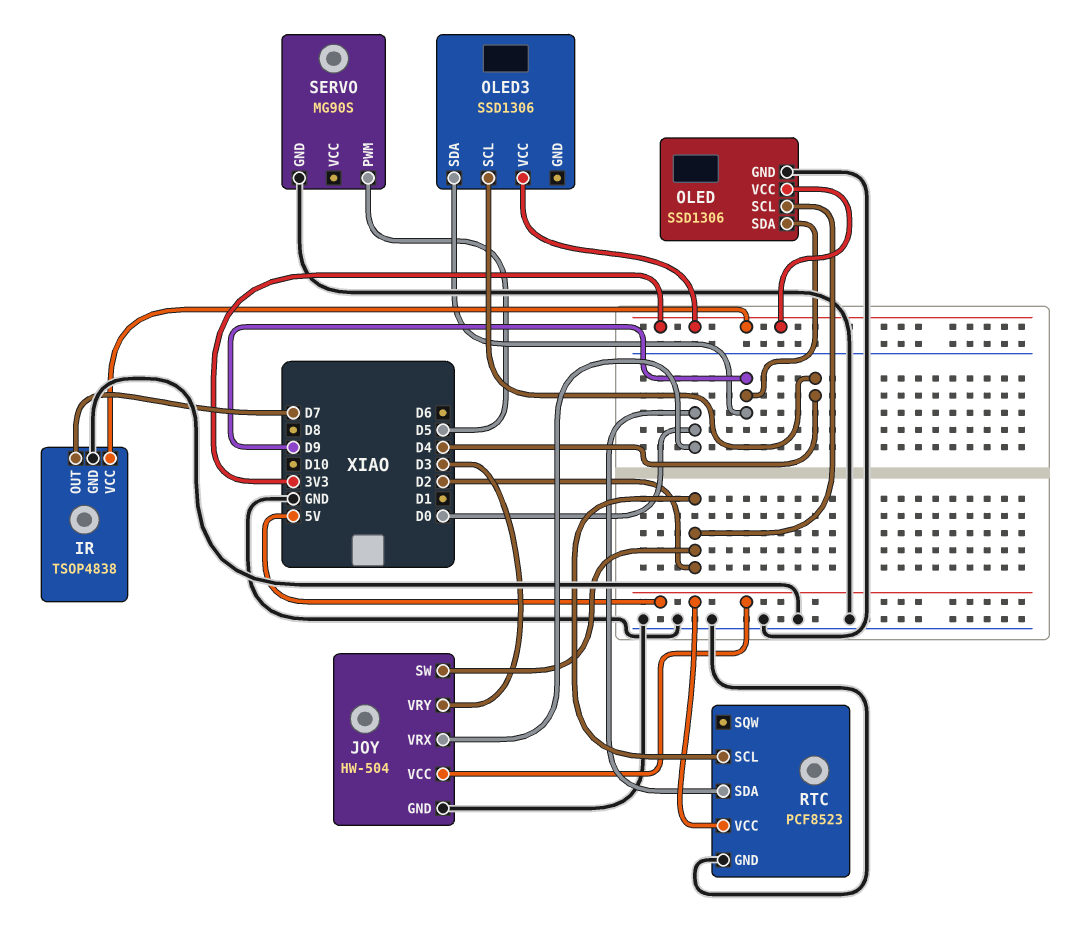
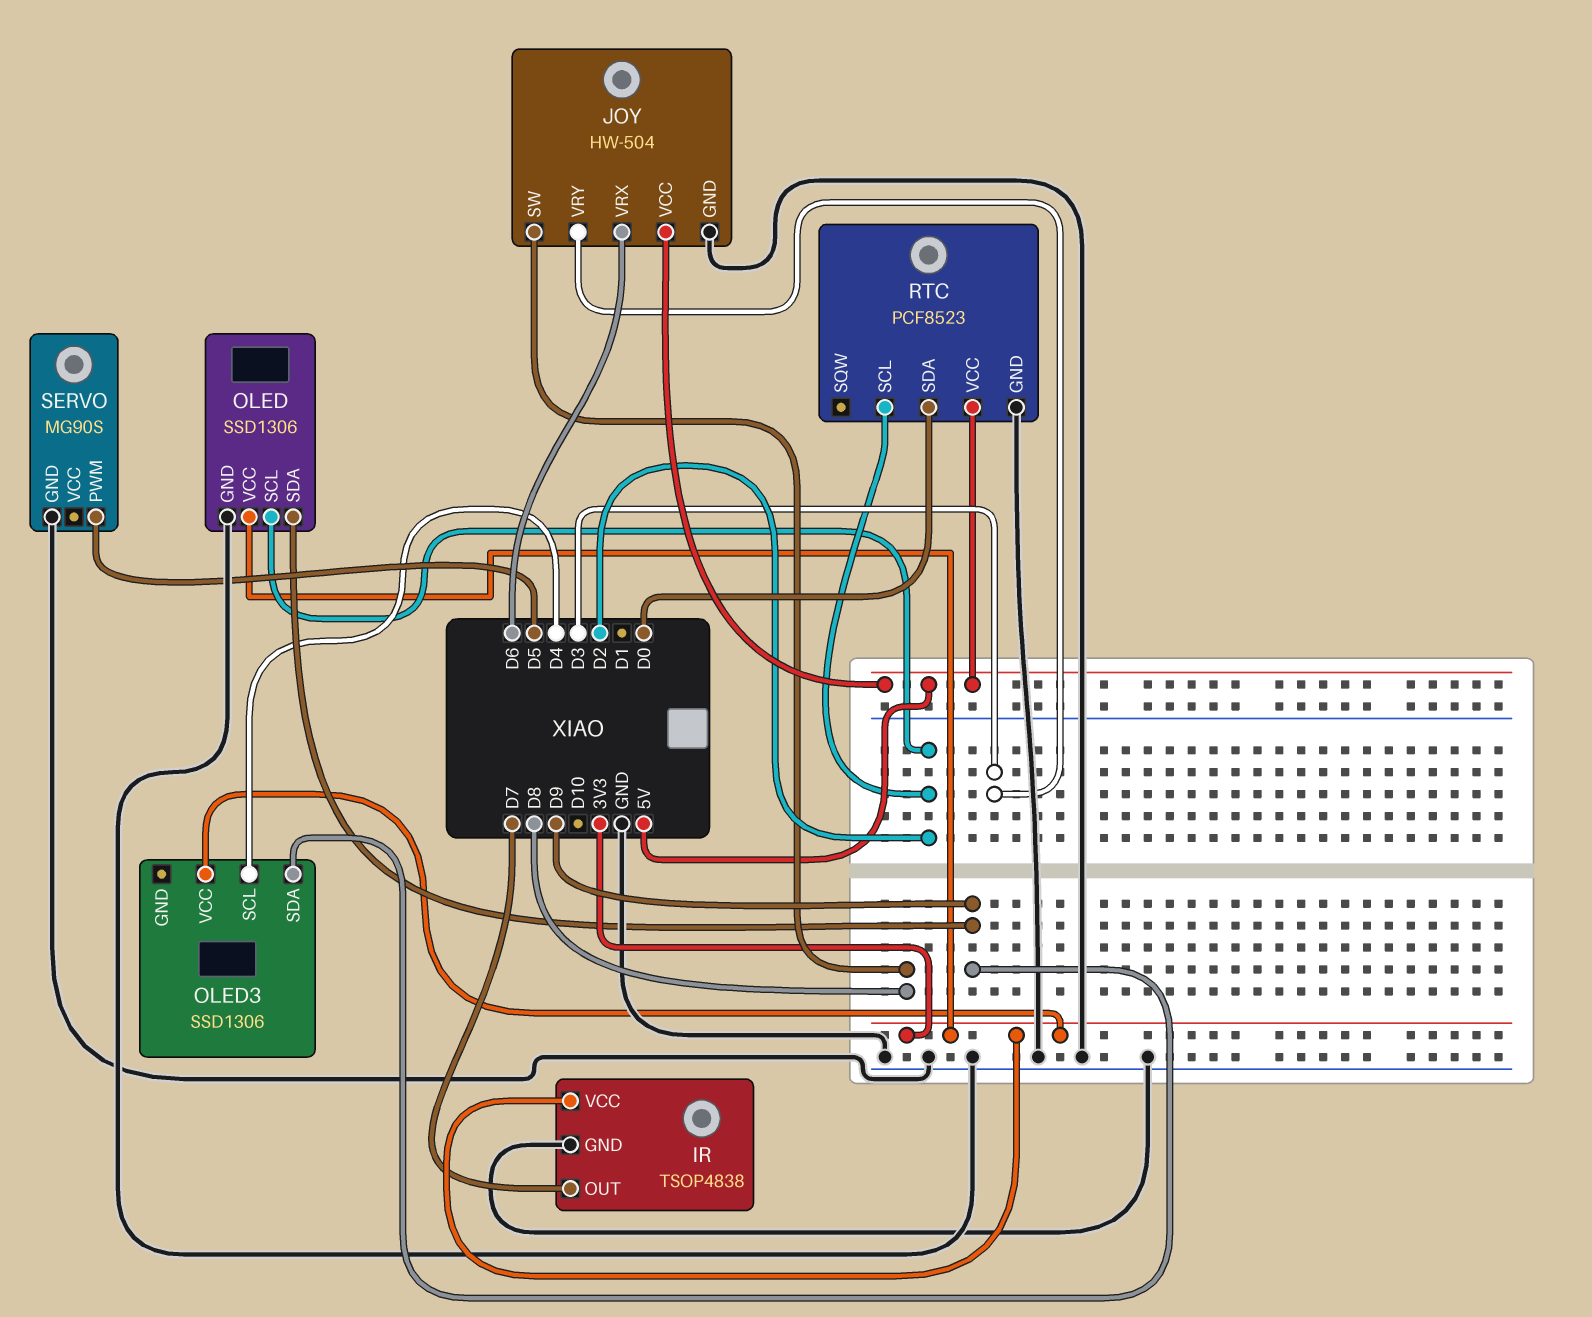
JOY pin SW: D2 -> D8
JOY pin VRX: D0 -> D6

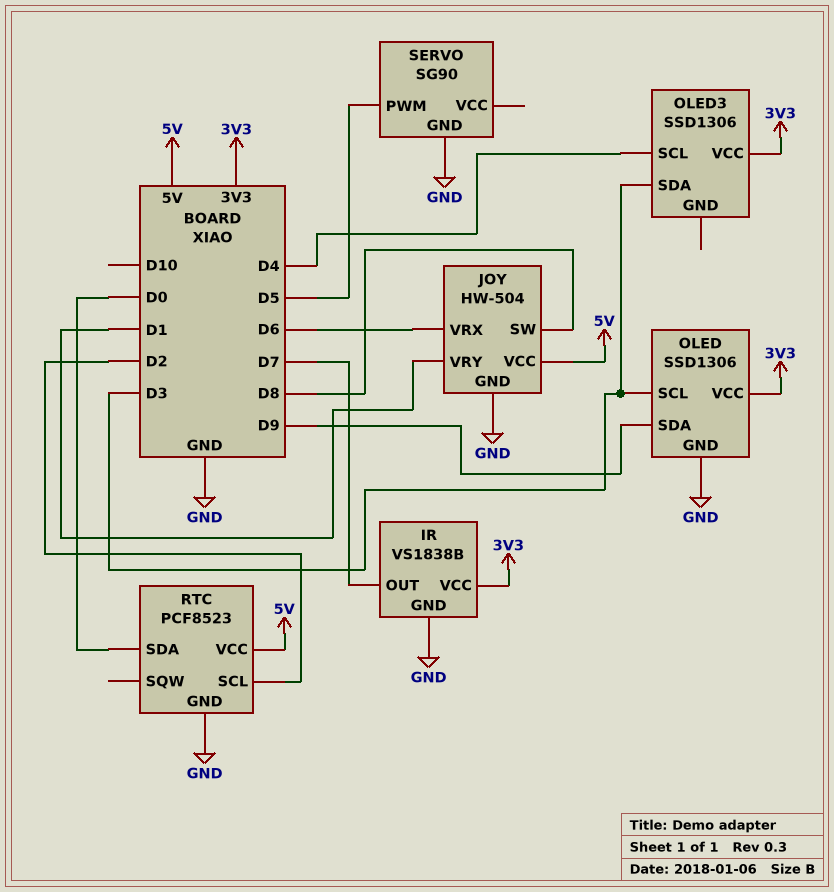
IR: TSOP4838 -> VS1838B
JOY pin VRY: D3 -> D1
OLED pin SCL: D2 -> D3
OLED3 pin SDA: D9 -> D3
SERVO: MG90S -> SG90

